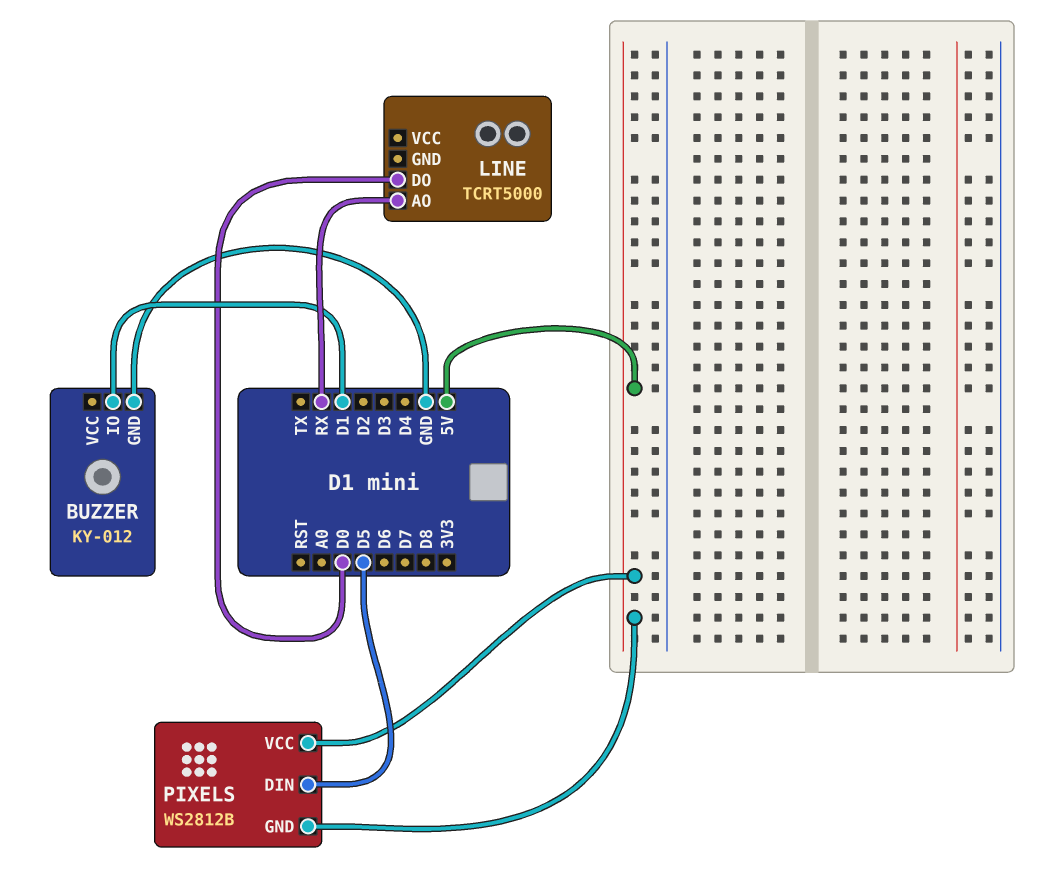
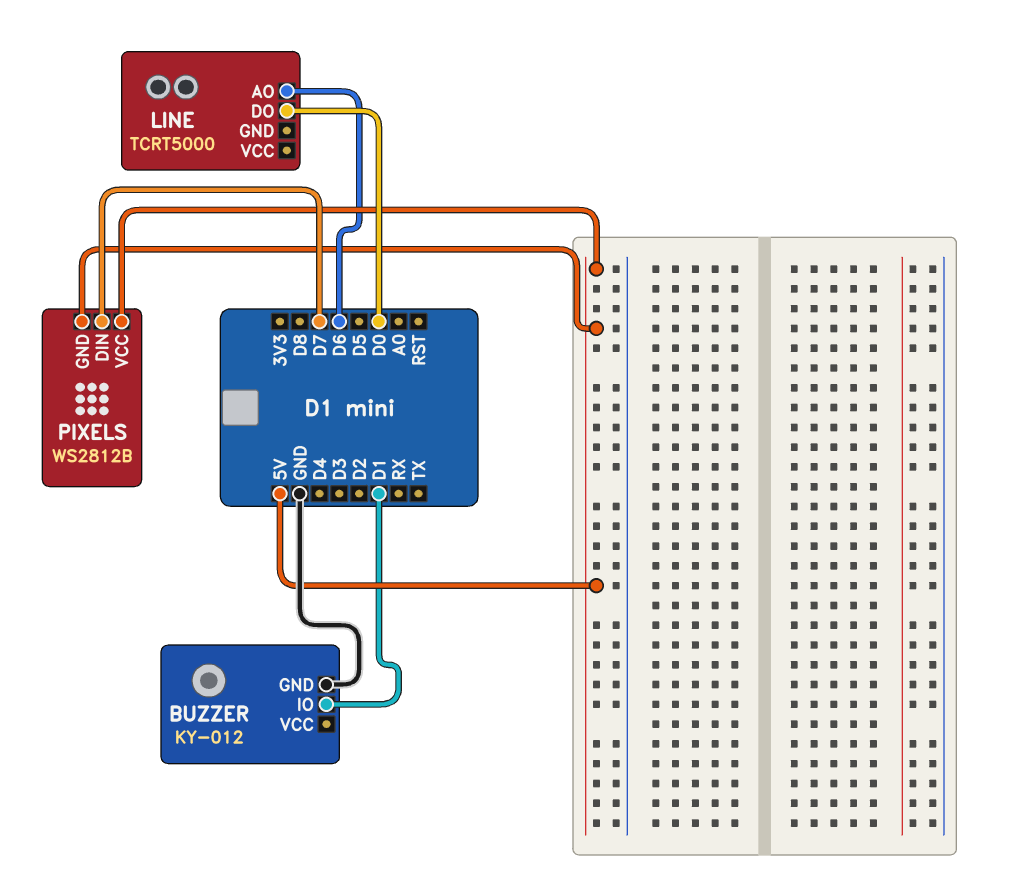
LINE pin AO: RX -> D6
PIXELS pin DIN: D5 -> D7

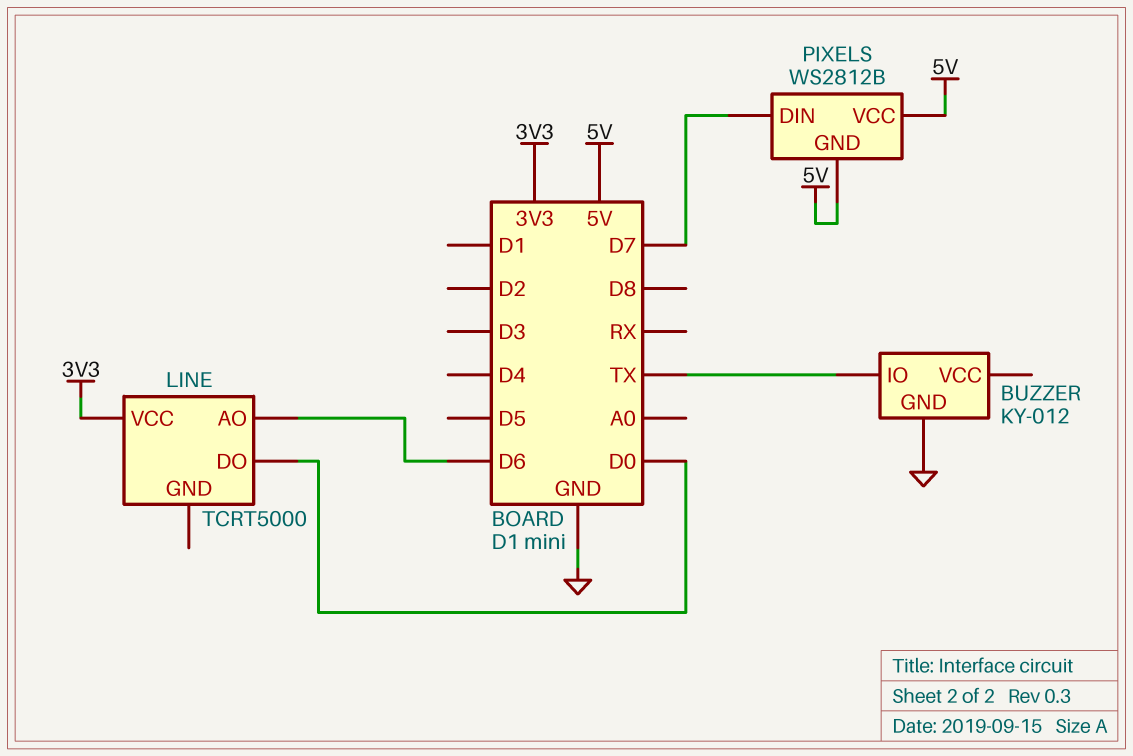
BUZZER pin IO: D1 -> TX
LINE pin VCC: none -> 3V3

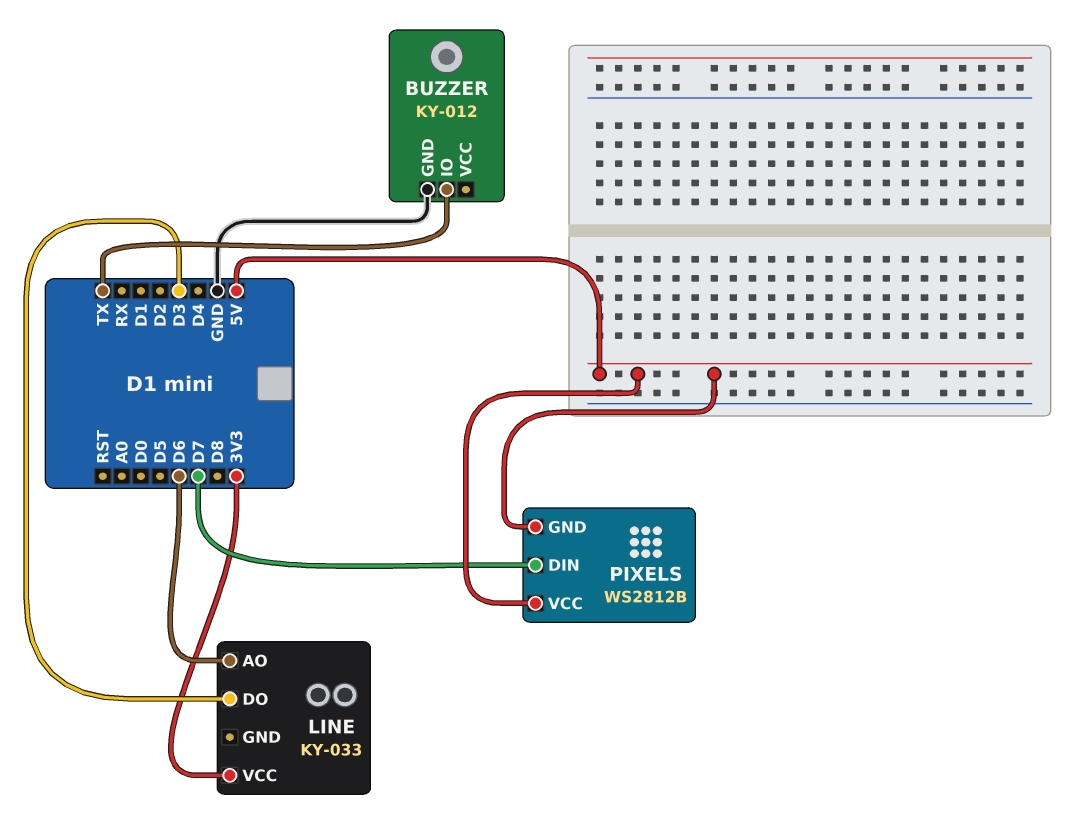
LINE: TCRT5000 -> KY-033
LINE pin DO: D0 -> D3

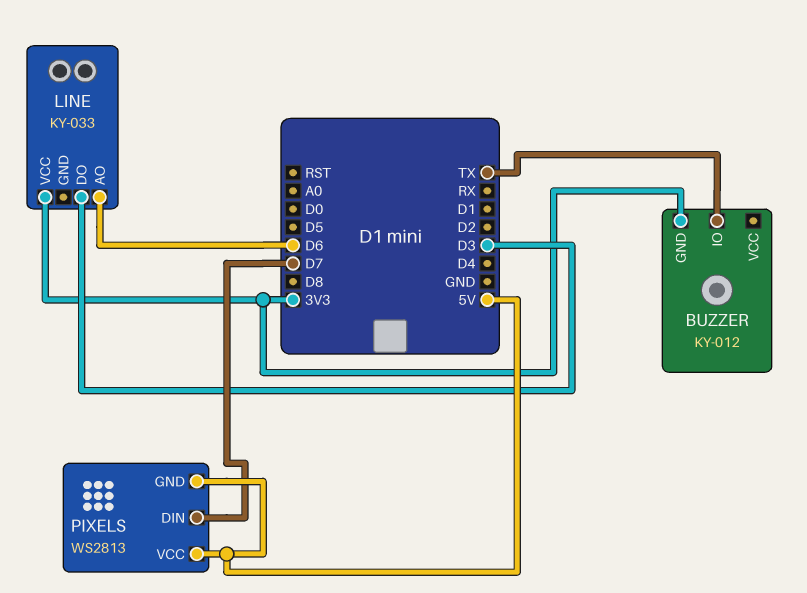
BUZZER pin GND: GND -> 3V3
PIXELS: WS2812B -> WS2813

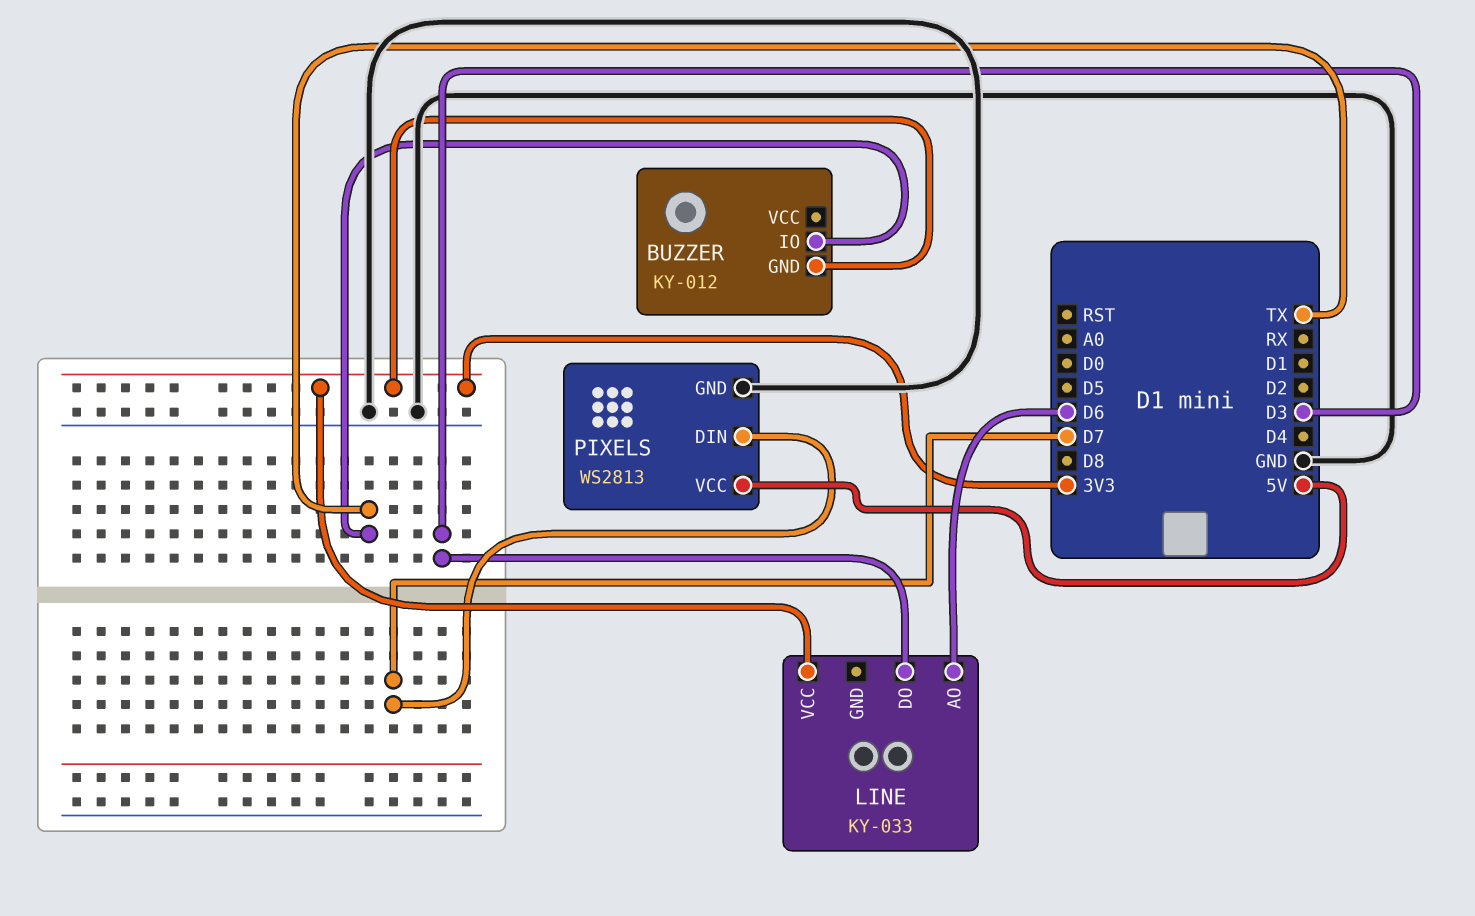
PIXELS pin GND: 5V -> GND

